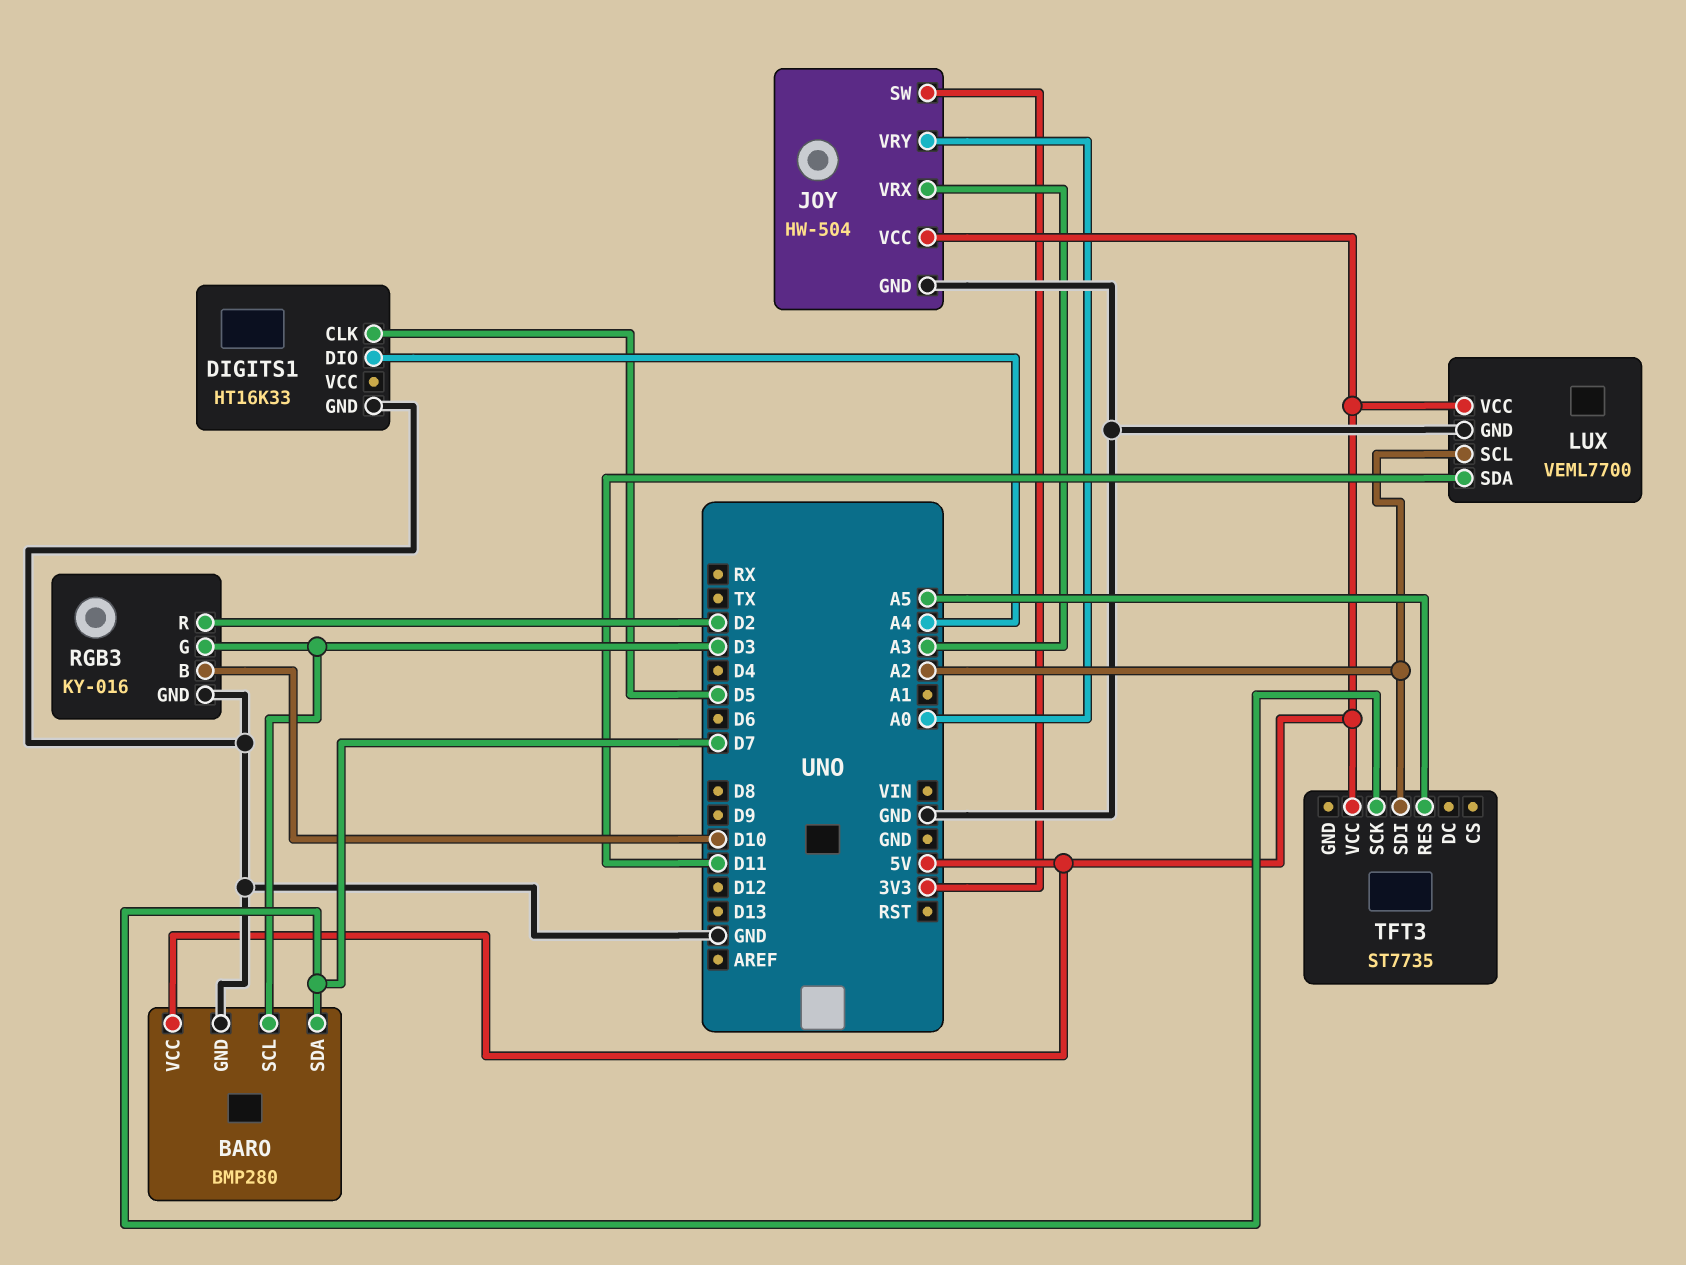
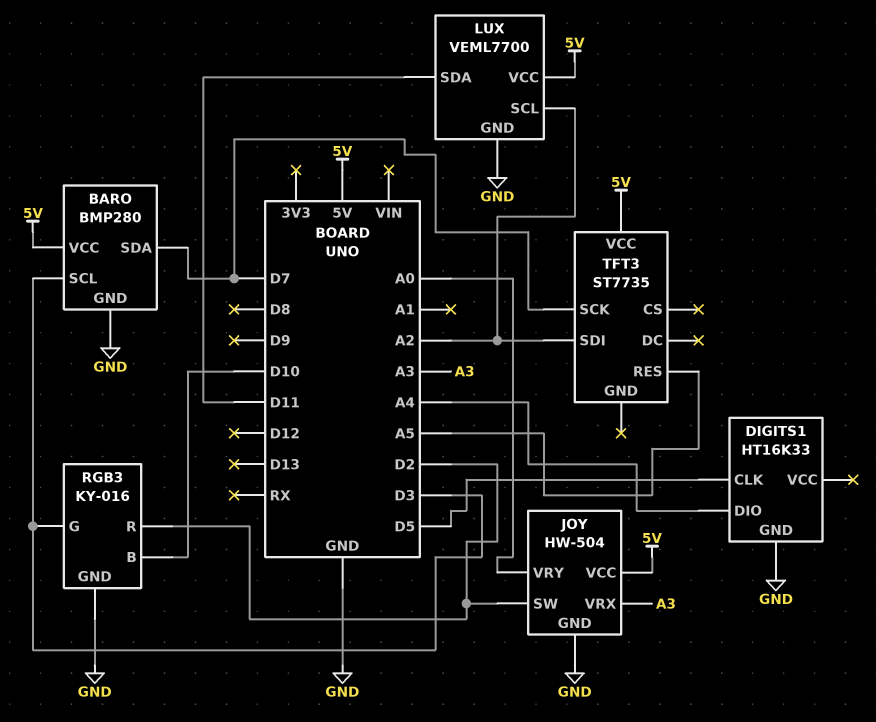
JOY pin SW: 3V3 -> D2

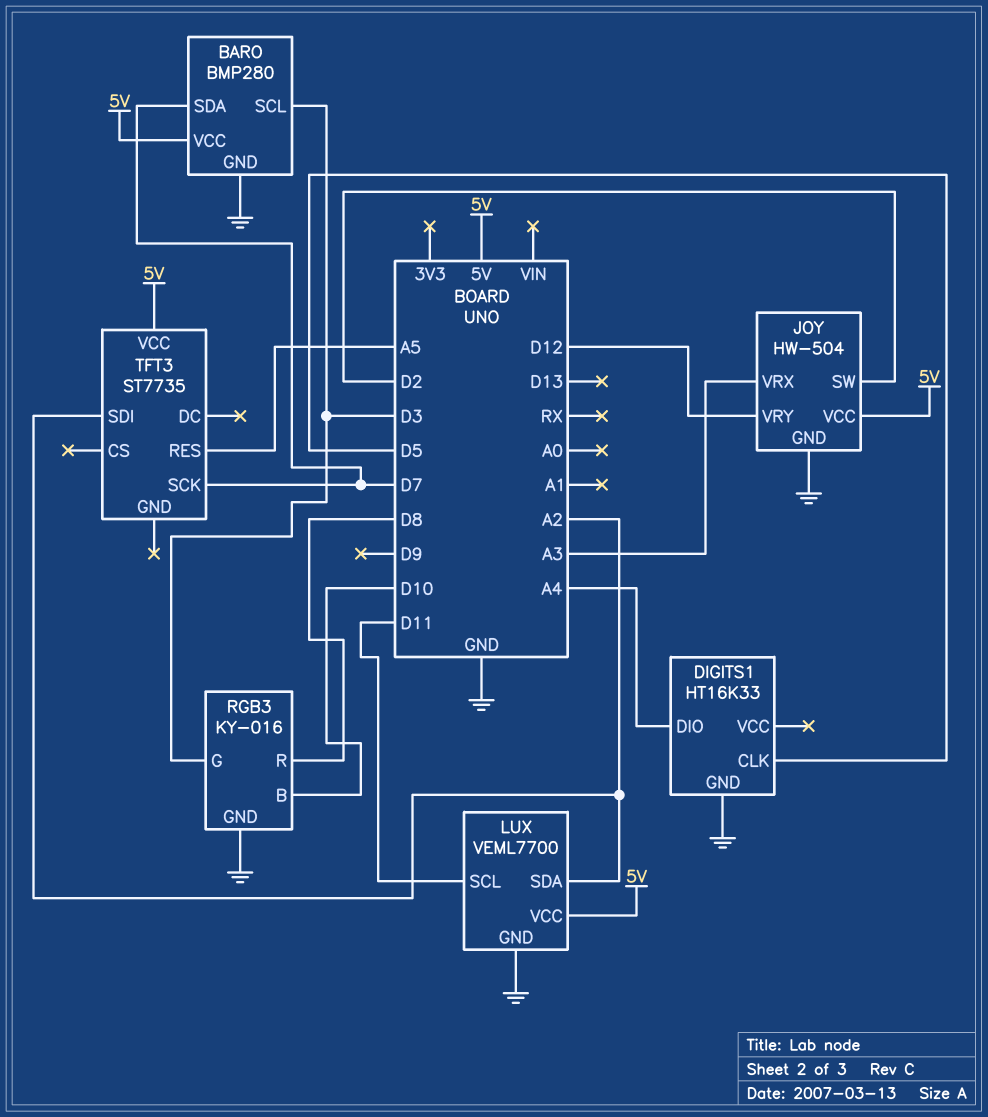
JOY pin VRY: A0 -> D12
LUX pin SCL: A2 -> D11
LUX pin SDA: D11 -> A2
RGB3 pin R: D2 -> D8

